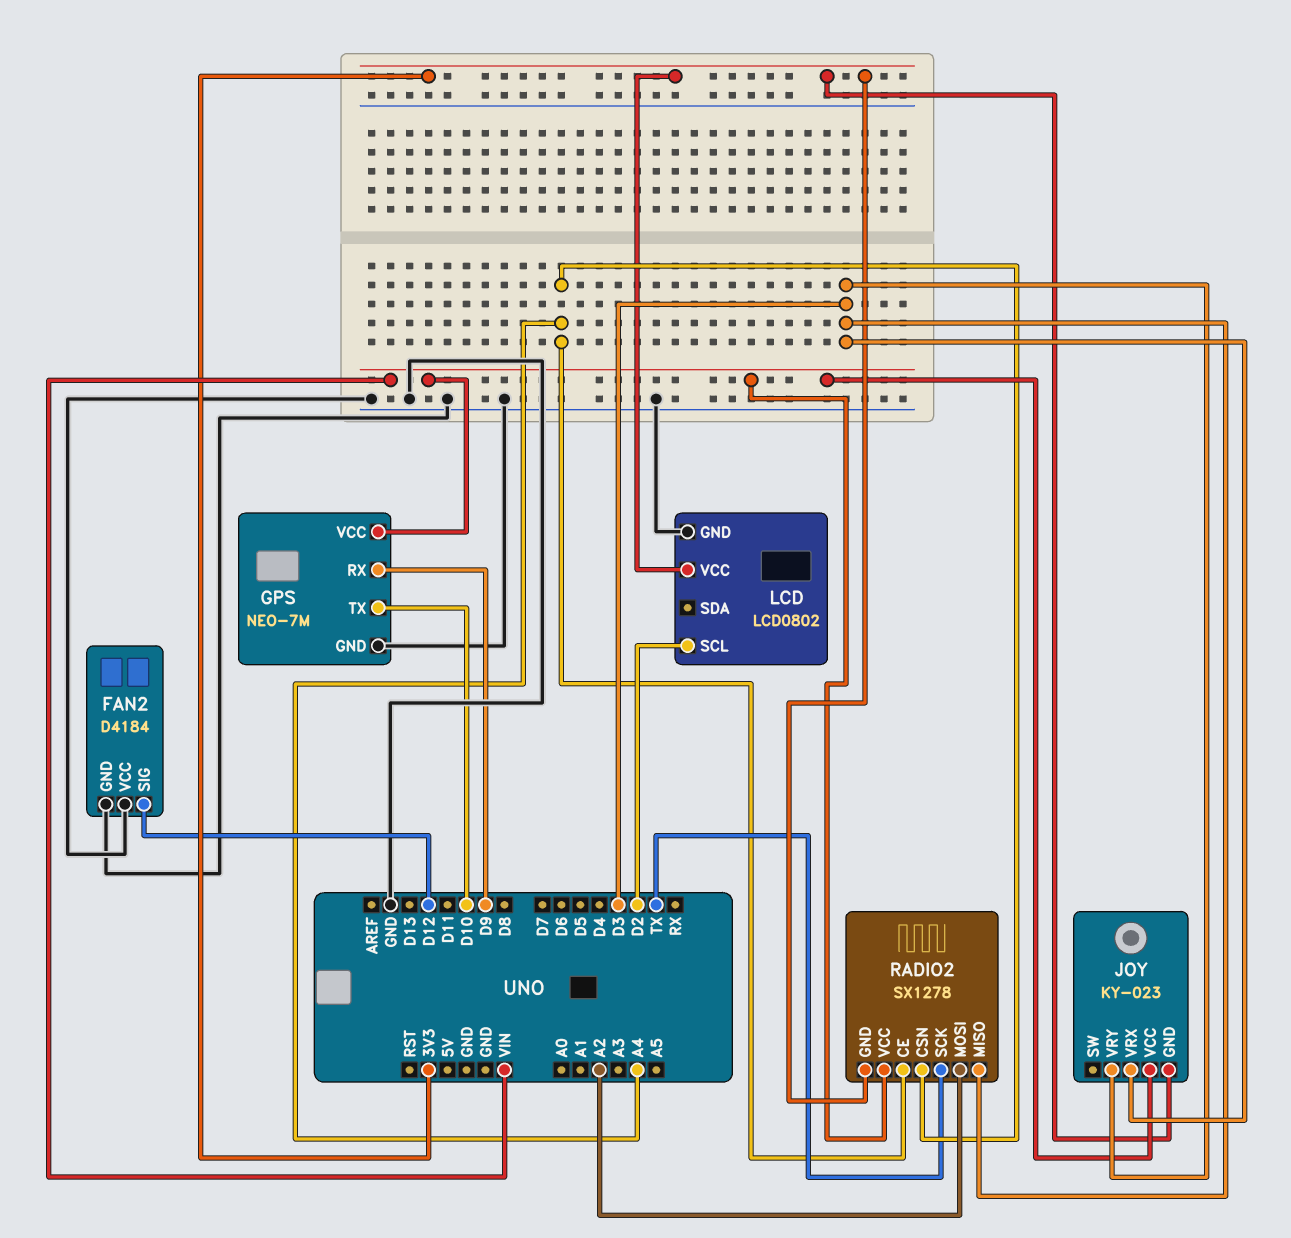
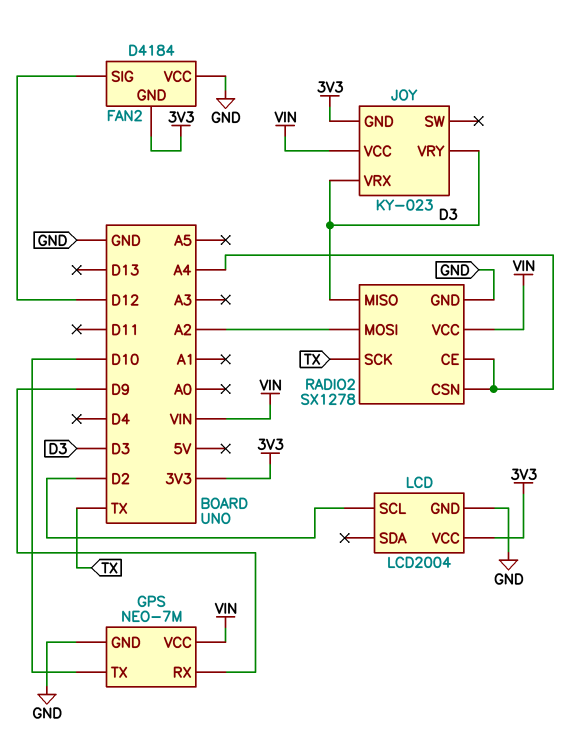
FAN2 pin GND: GND -> 3V3
LCD: LCD0802 -> LCD2004
RADIO2 pin GND: 3V3 -> GND

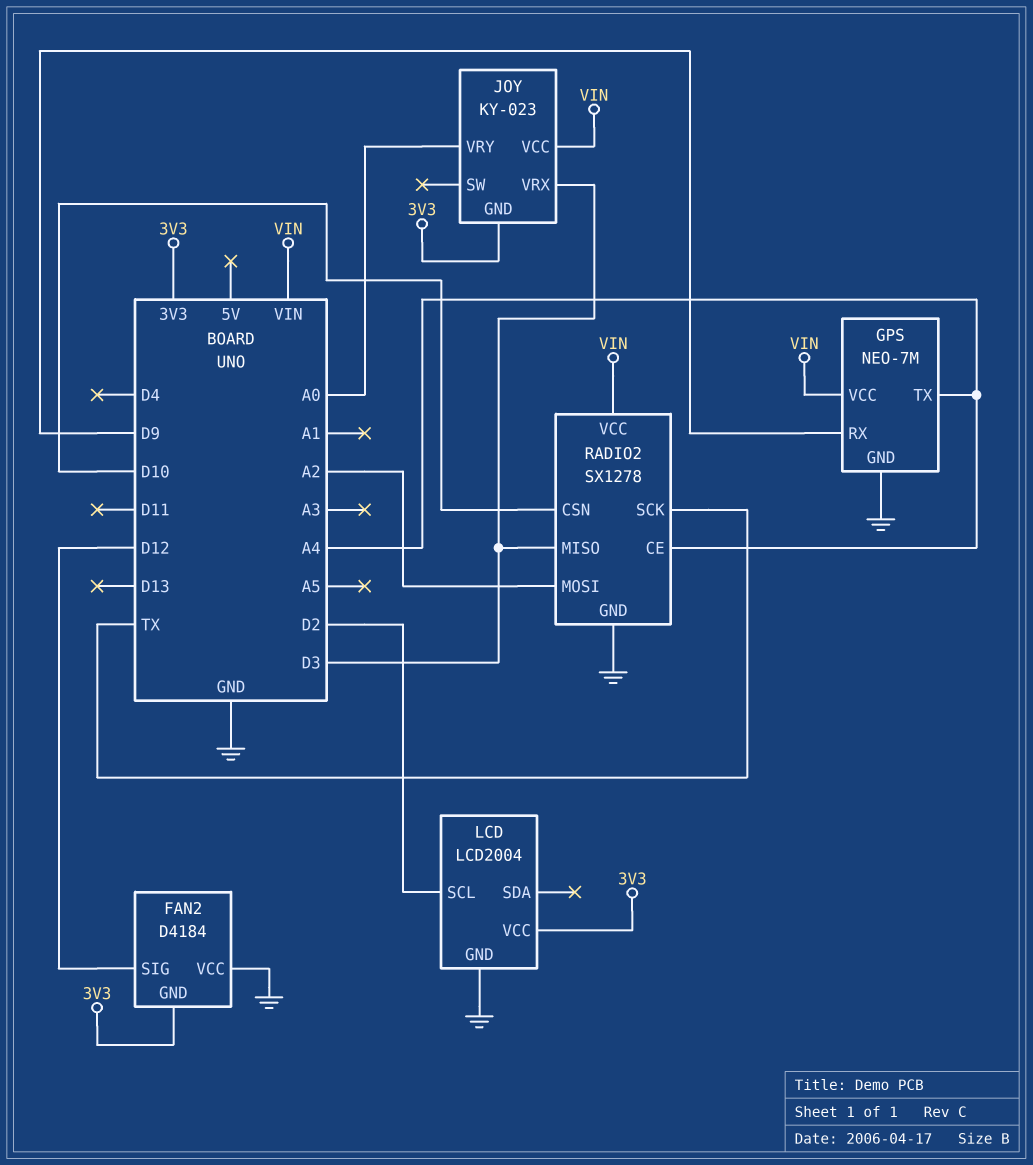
GPS pin TX: D10 -> A4
JOY pin VRY: D3 -> A0
RADIO2 pin CSN: A4 -> D10

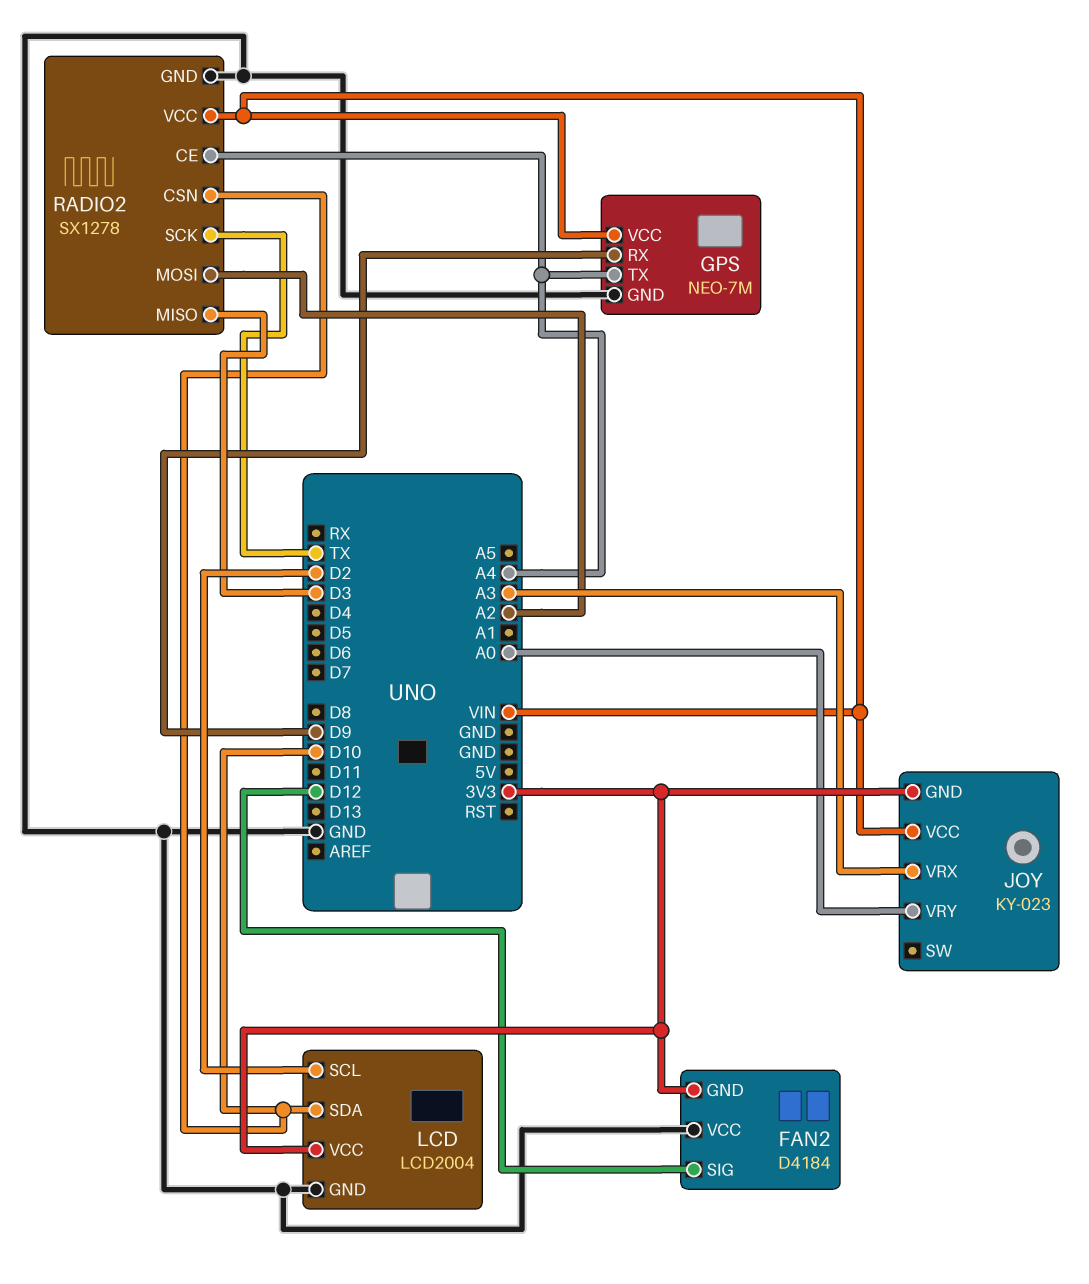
JOY pin VRX: D3 -> A3
LCD pin SDA: none -> D10

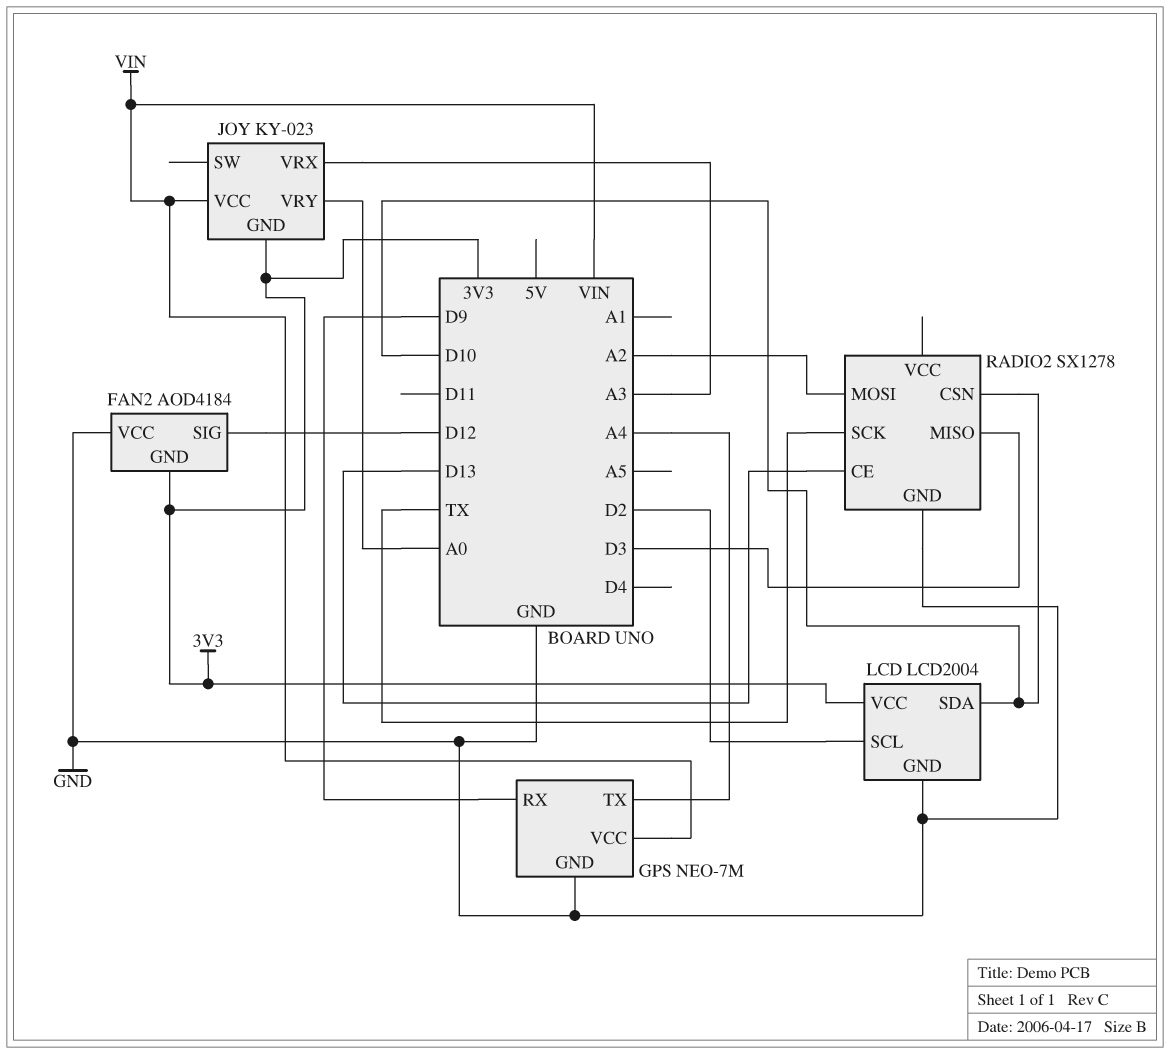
FAN2: D4184 -> AOD4184
RADIO2 pin CE: A4 -> D13
RADIO2 pin VCC: VIN -> none

